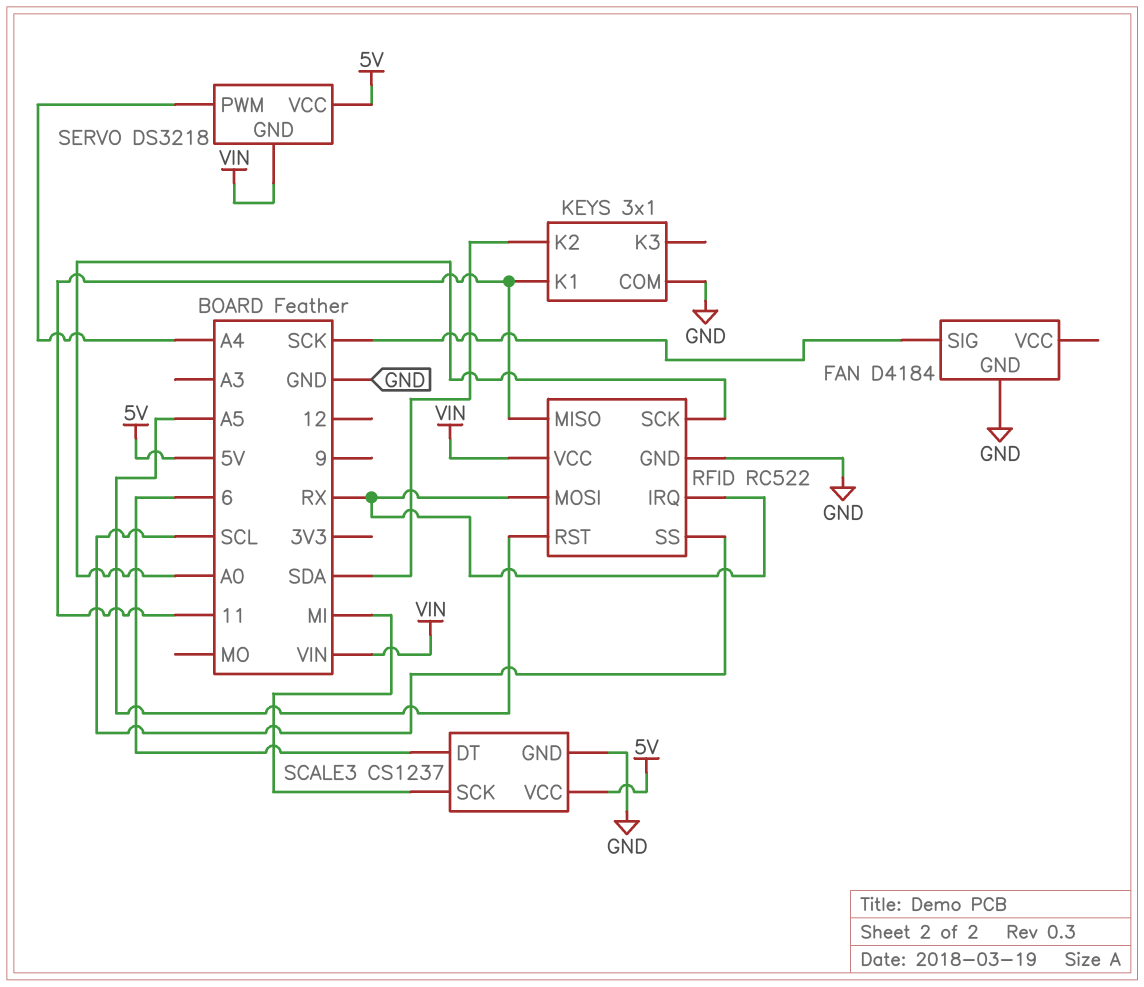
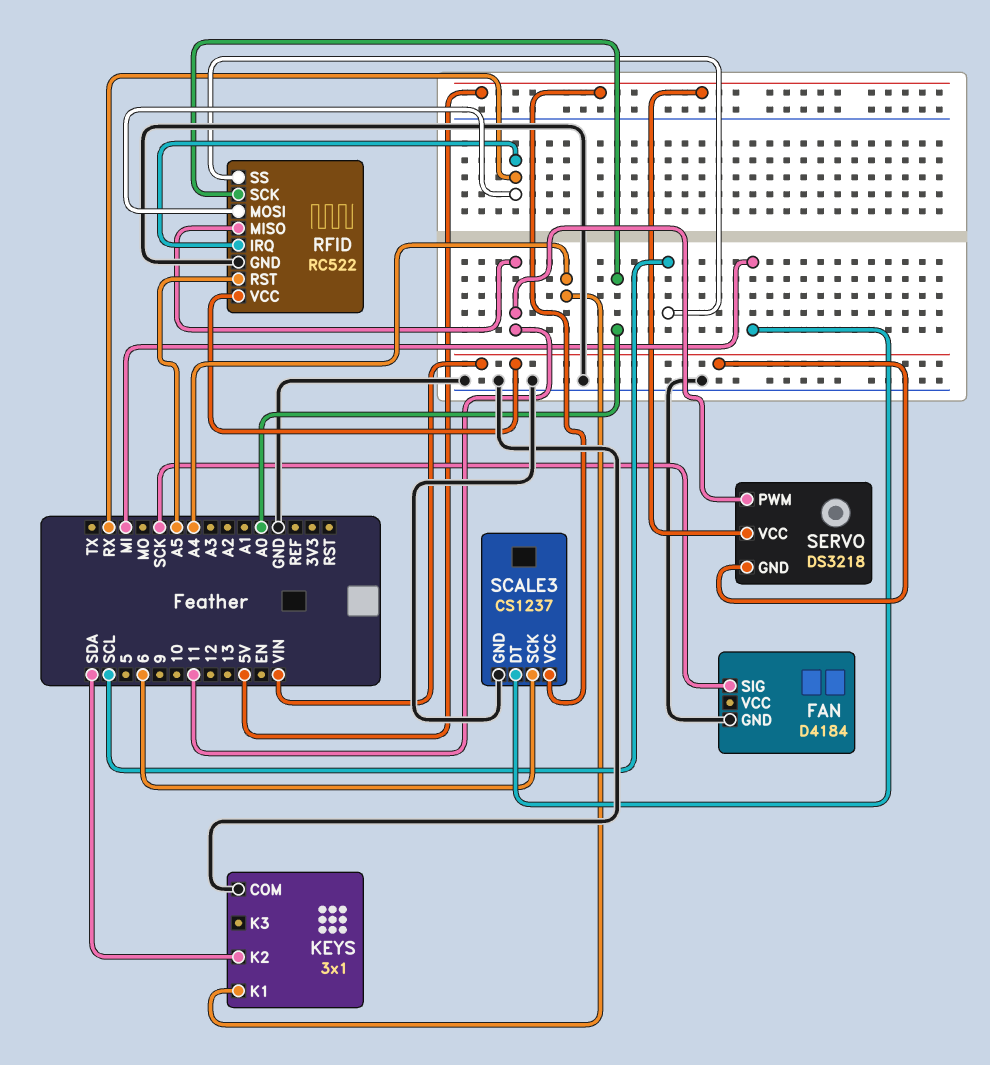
KEYS pin K1: 11 -> A4
SCALE3 pin DT: 6 -> MI
SCALE3 pin SCK: MI -> 6
SERVO pin PWM: A4 -> 11

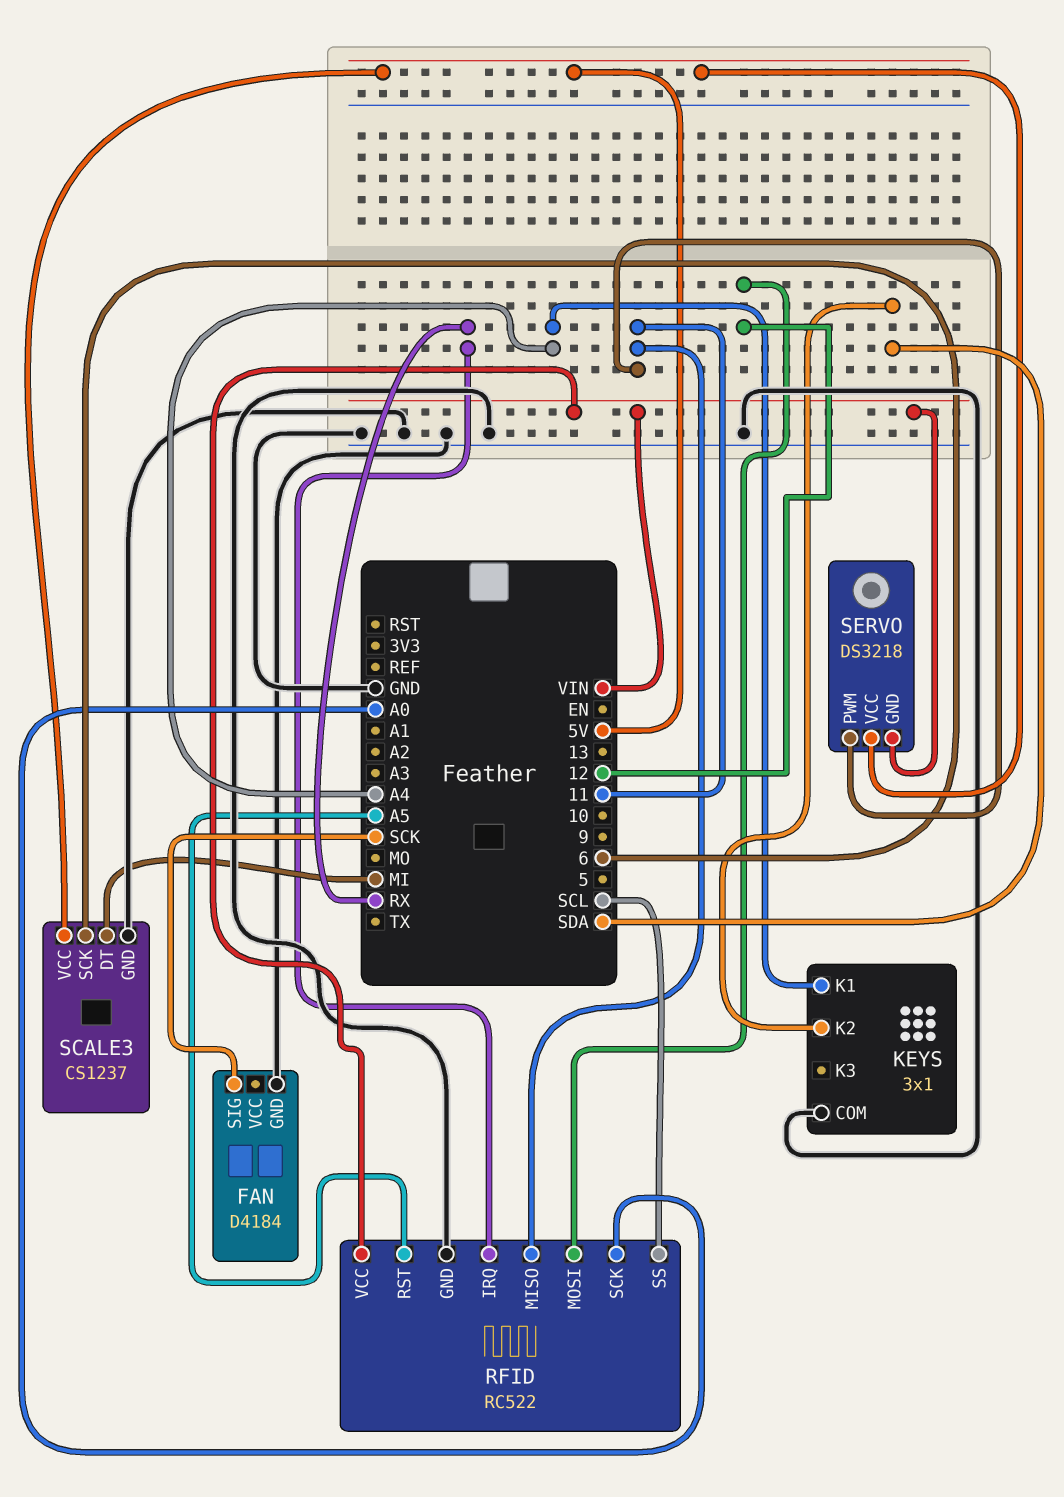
RFID pin MOSI: RX -> 12

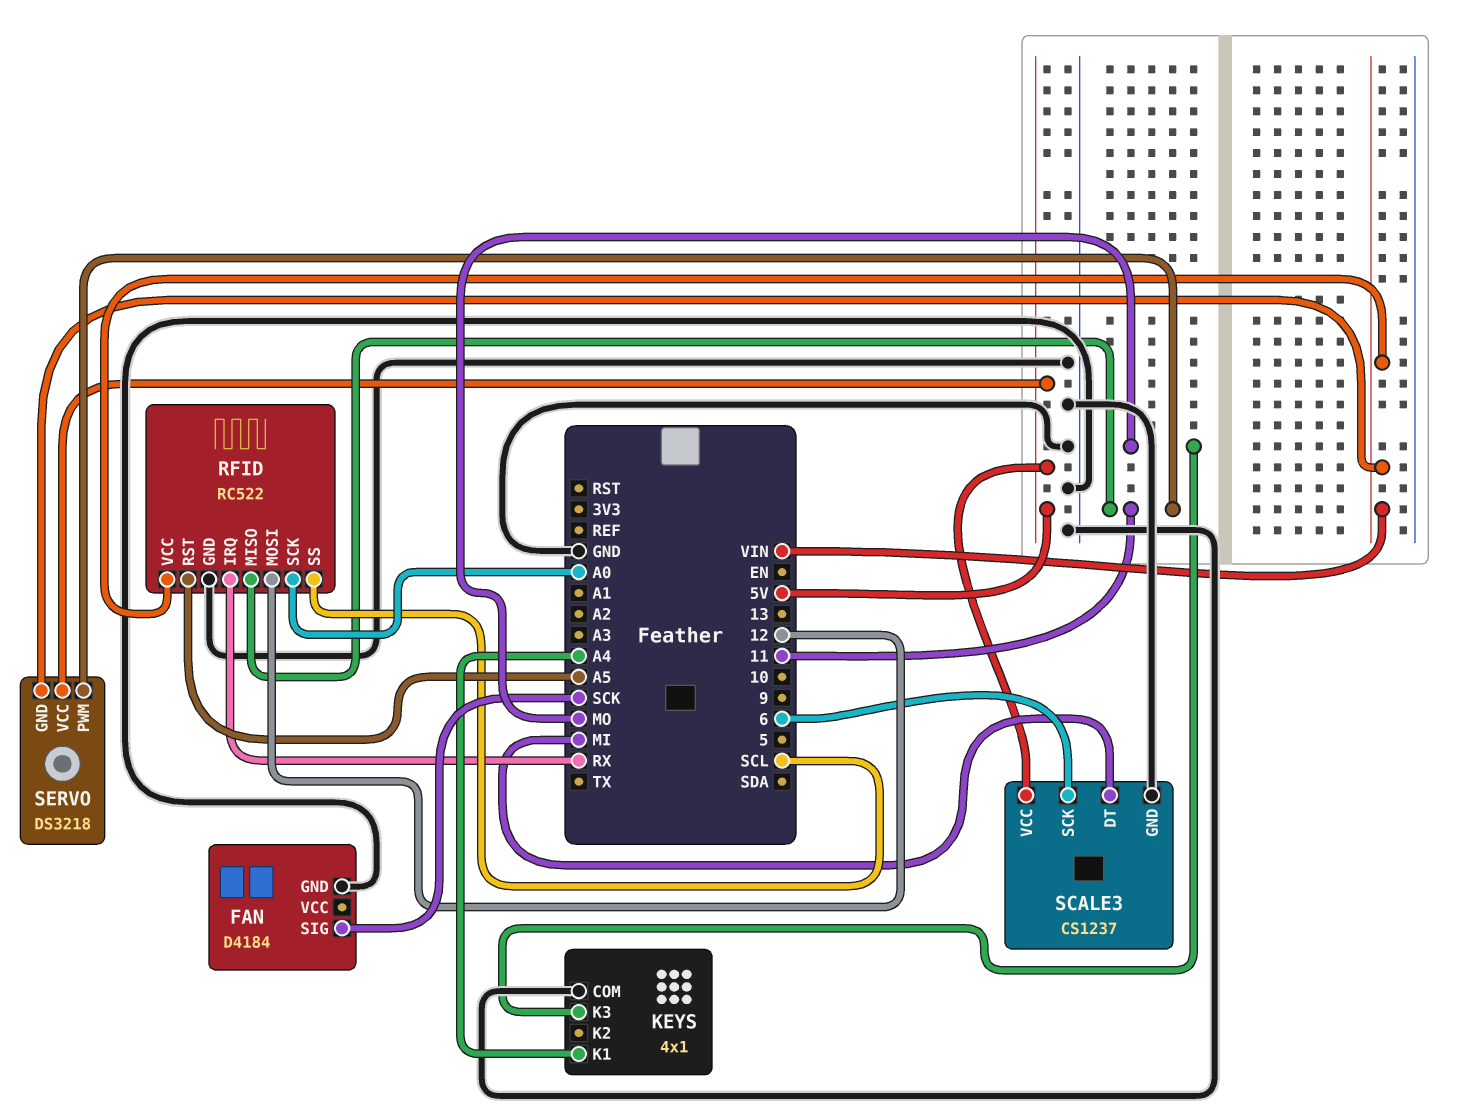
KEYS: 3x1 -> 4x1
KEYS pin K2: SDA -> none
KEYS pin K3: none -> MO

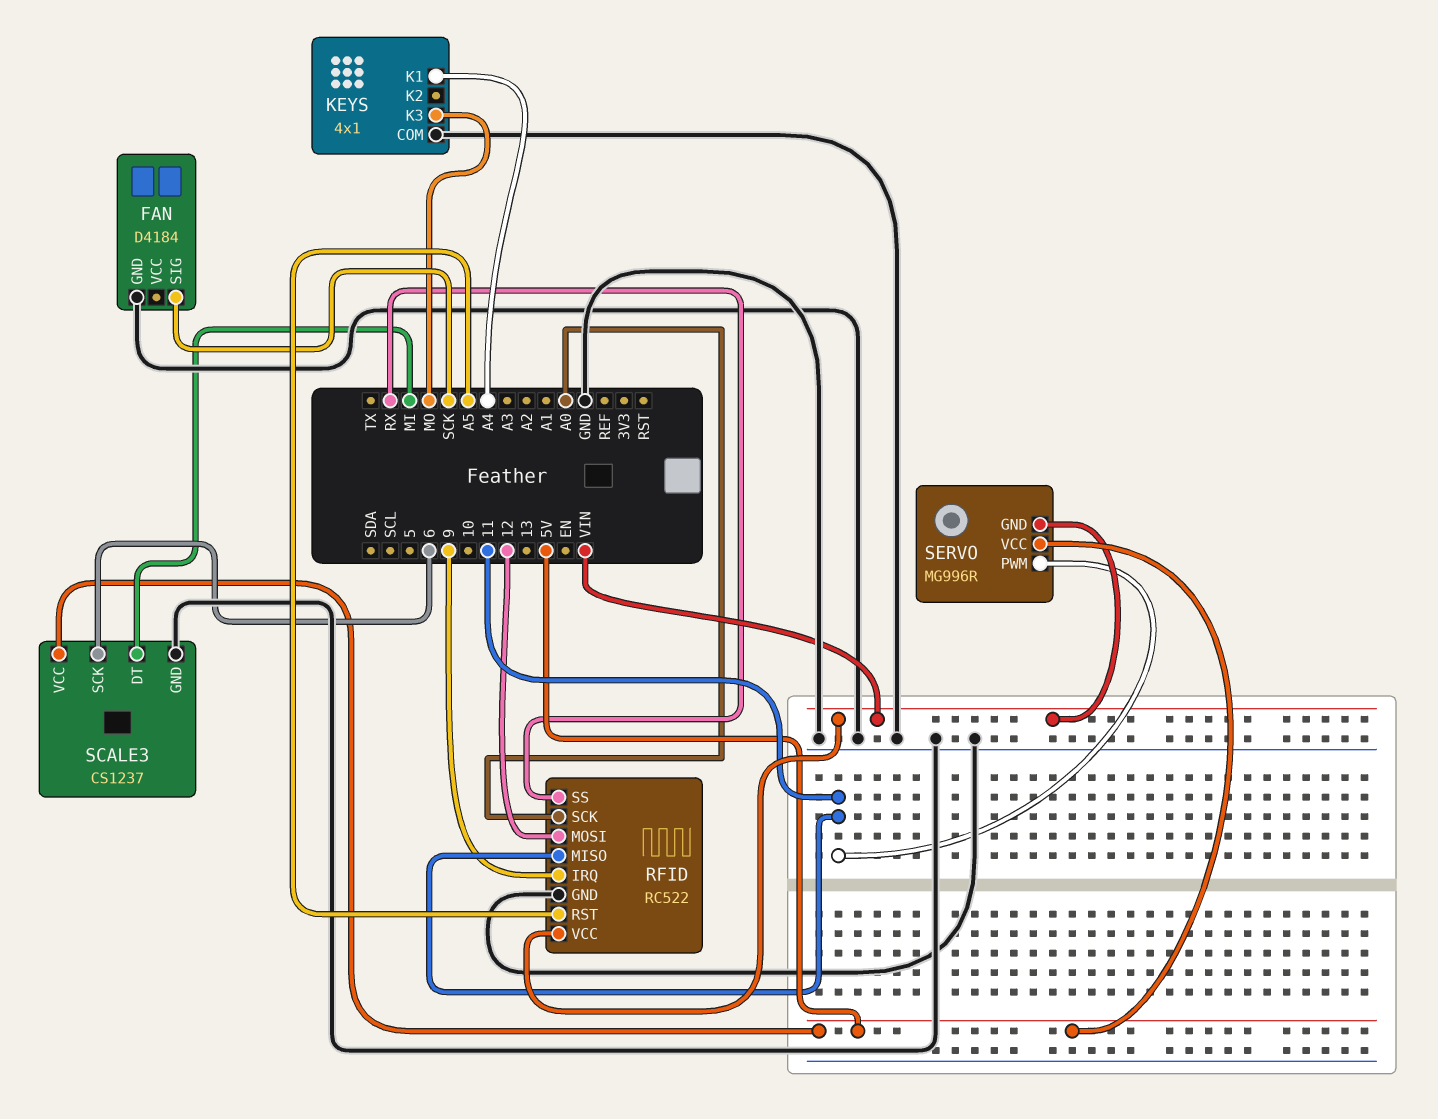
RFID pin IRQ: RX -> 9
RFID pin SS: SCL -> RX
SERVO: DS3218 -> MG996R

